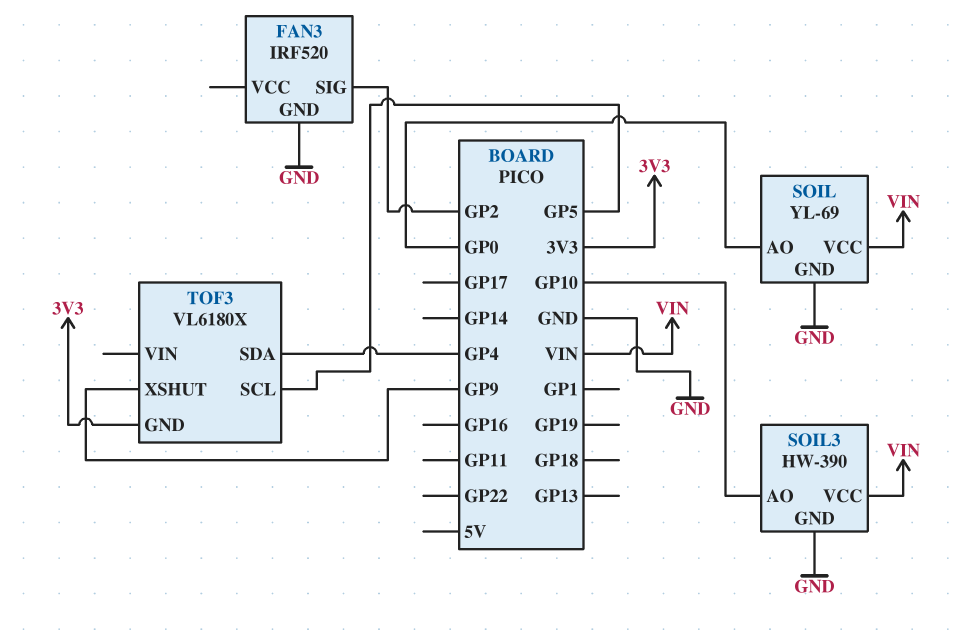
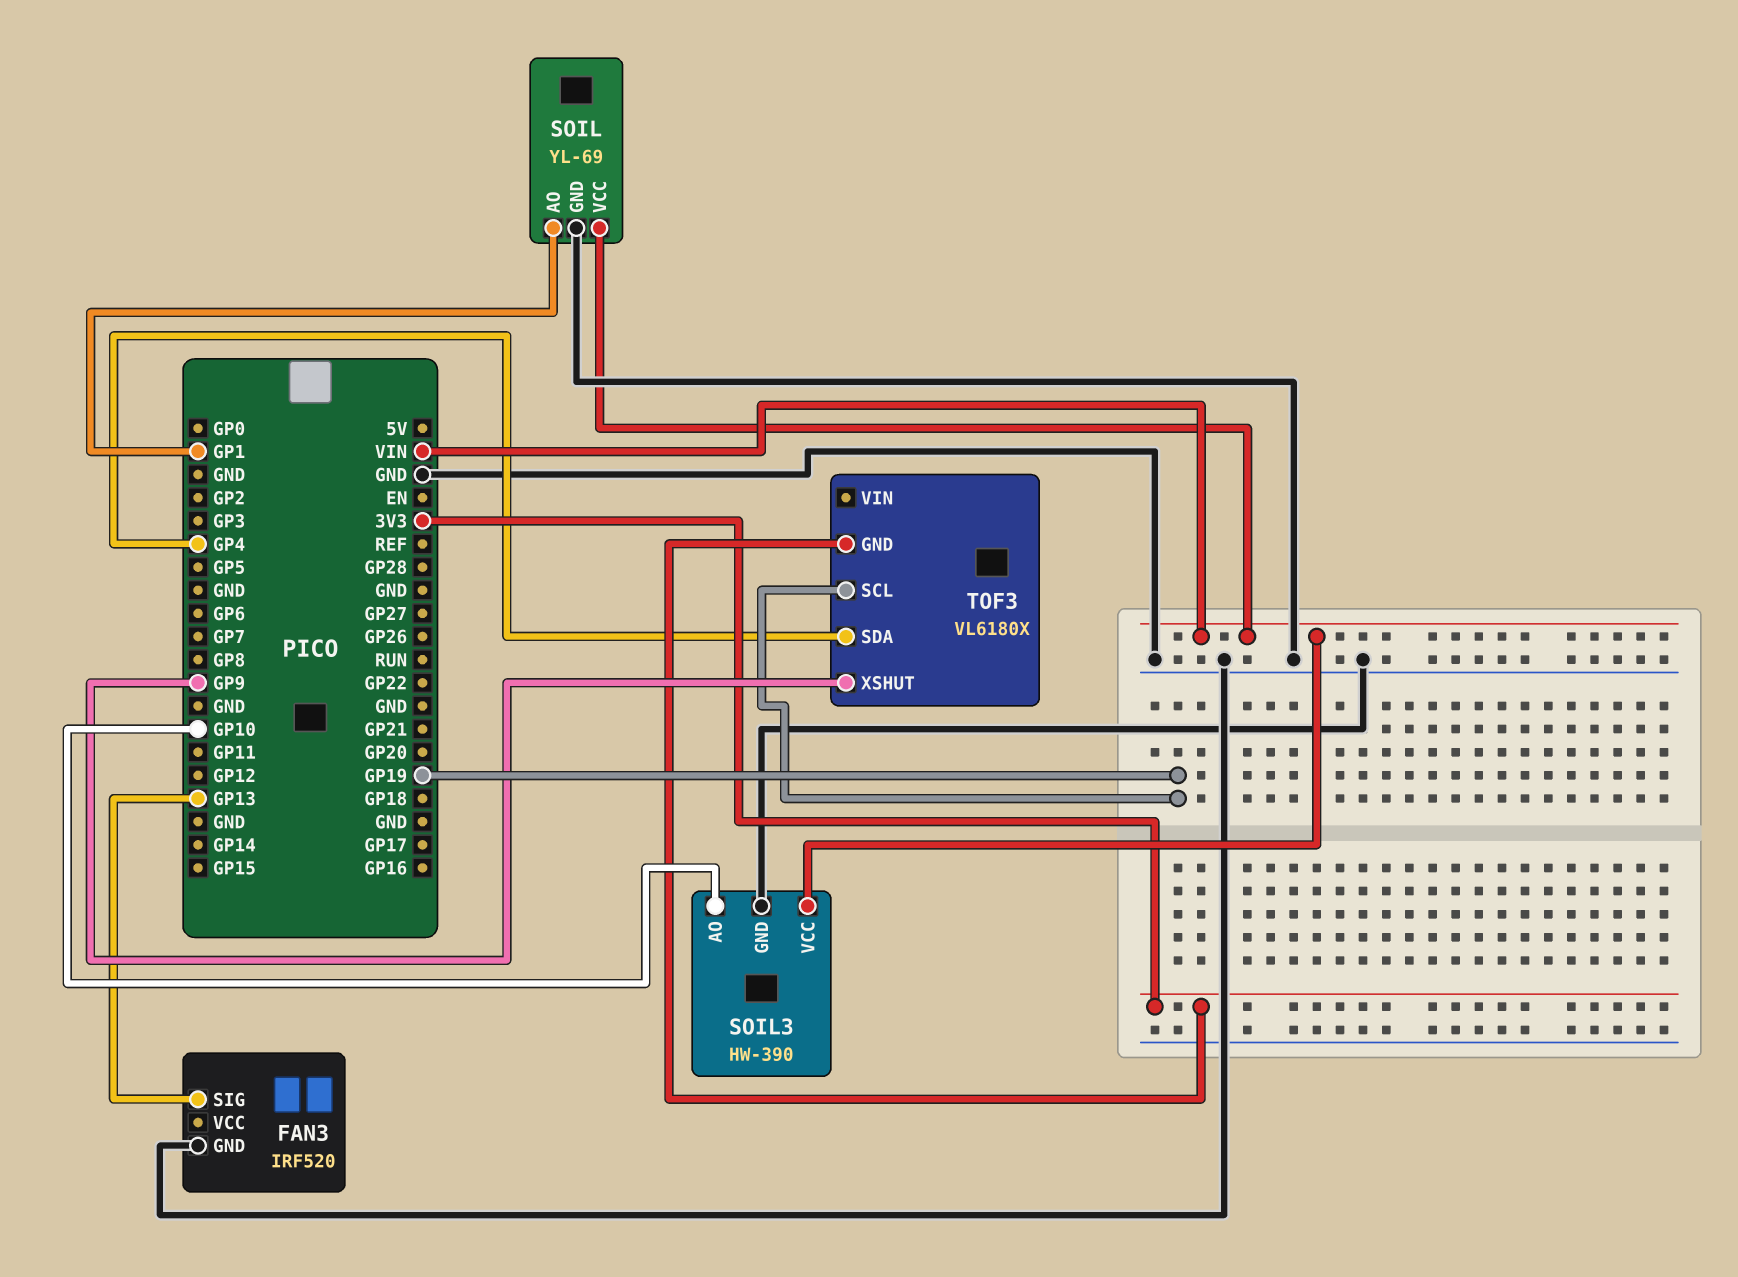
FAN3 pin SIG: GP2 -> GP13
SOIL pin AO: GP0 -> GP1
TOF3 pin SCL: GP5 -> GP19

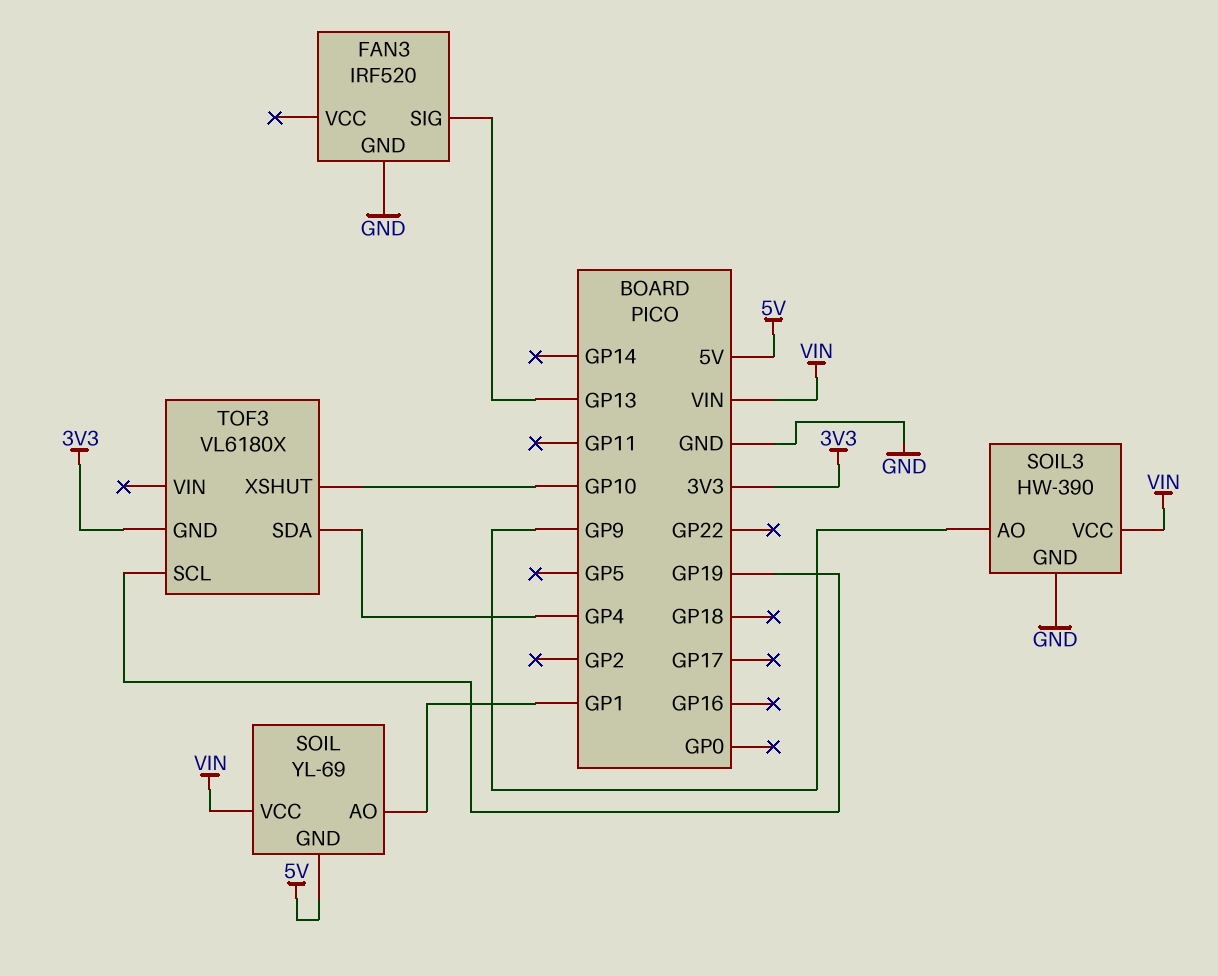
SOIL pin GND: GND -> 5V
SOIL3 pin AO: GP10 -> GP9
TOF3 pin XSHUT: GP9 -> GP10

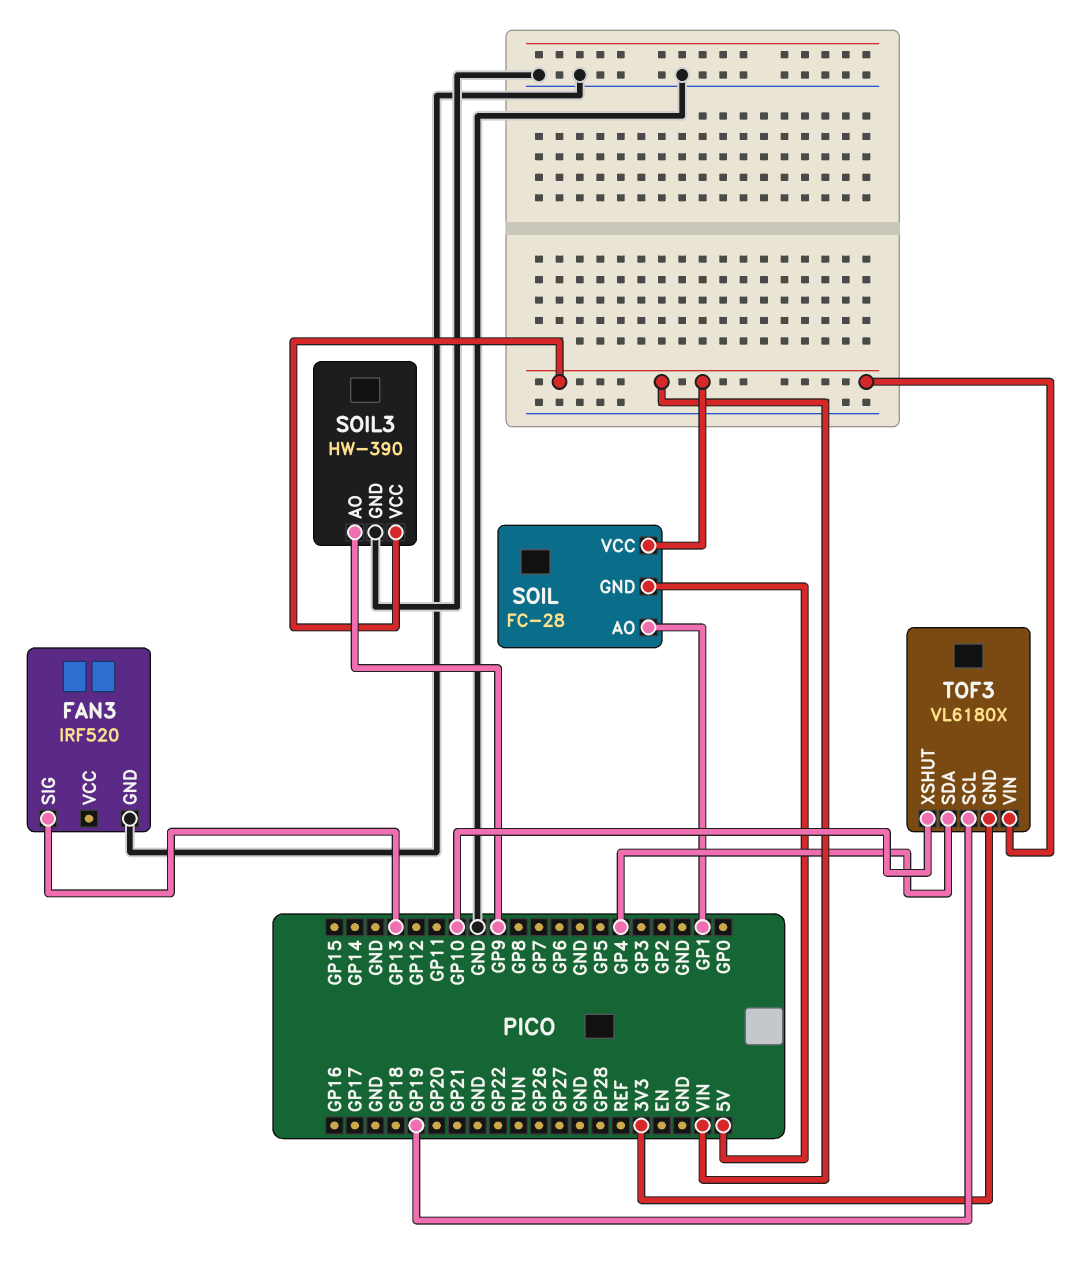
SOIL: YL-69 -> FC-28
TOF3 pin VIN: none -> VIN

